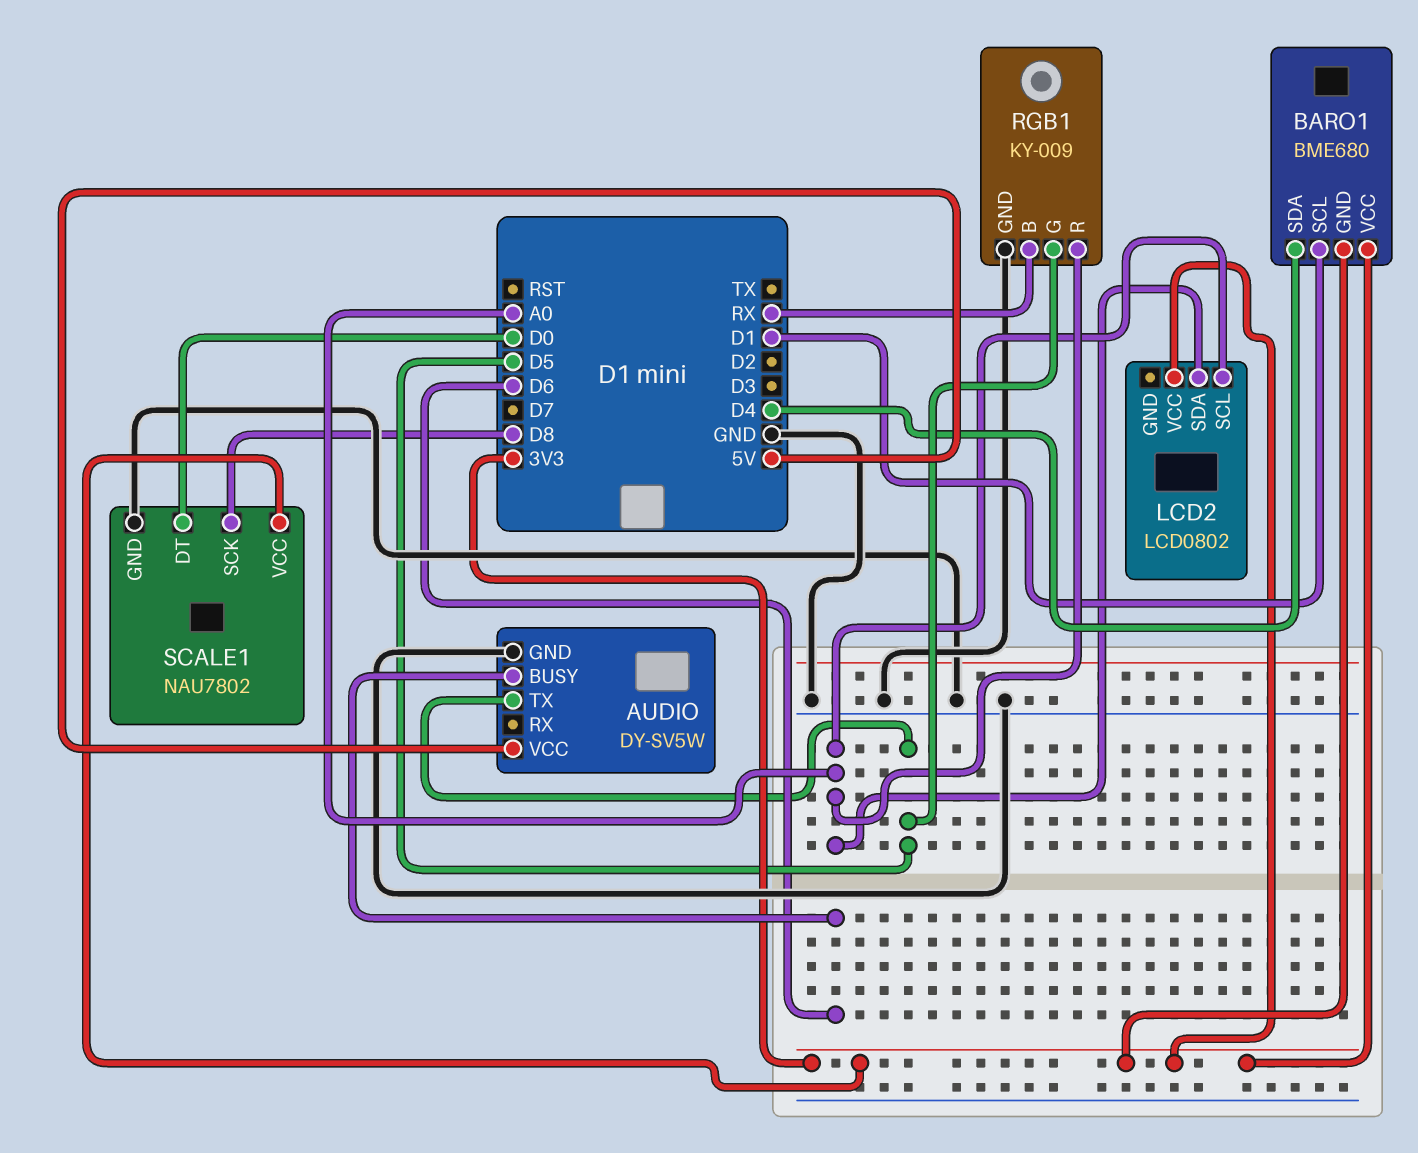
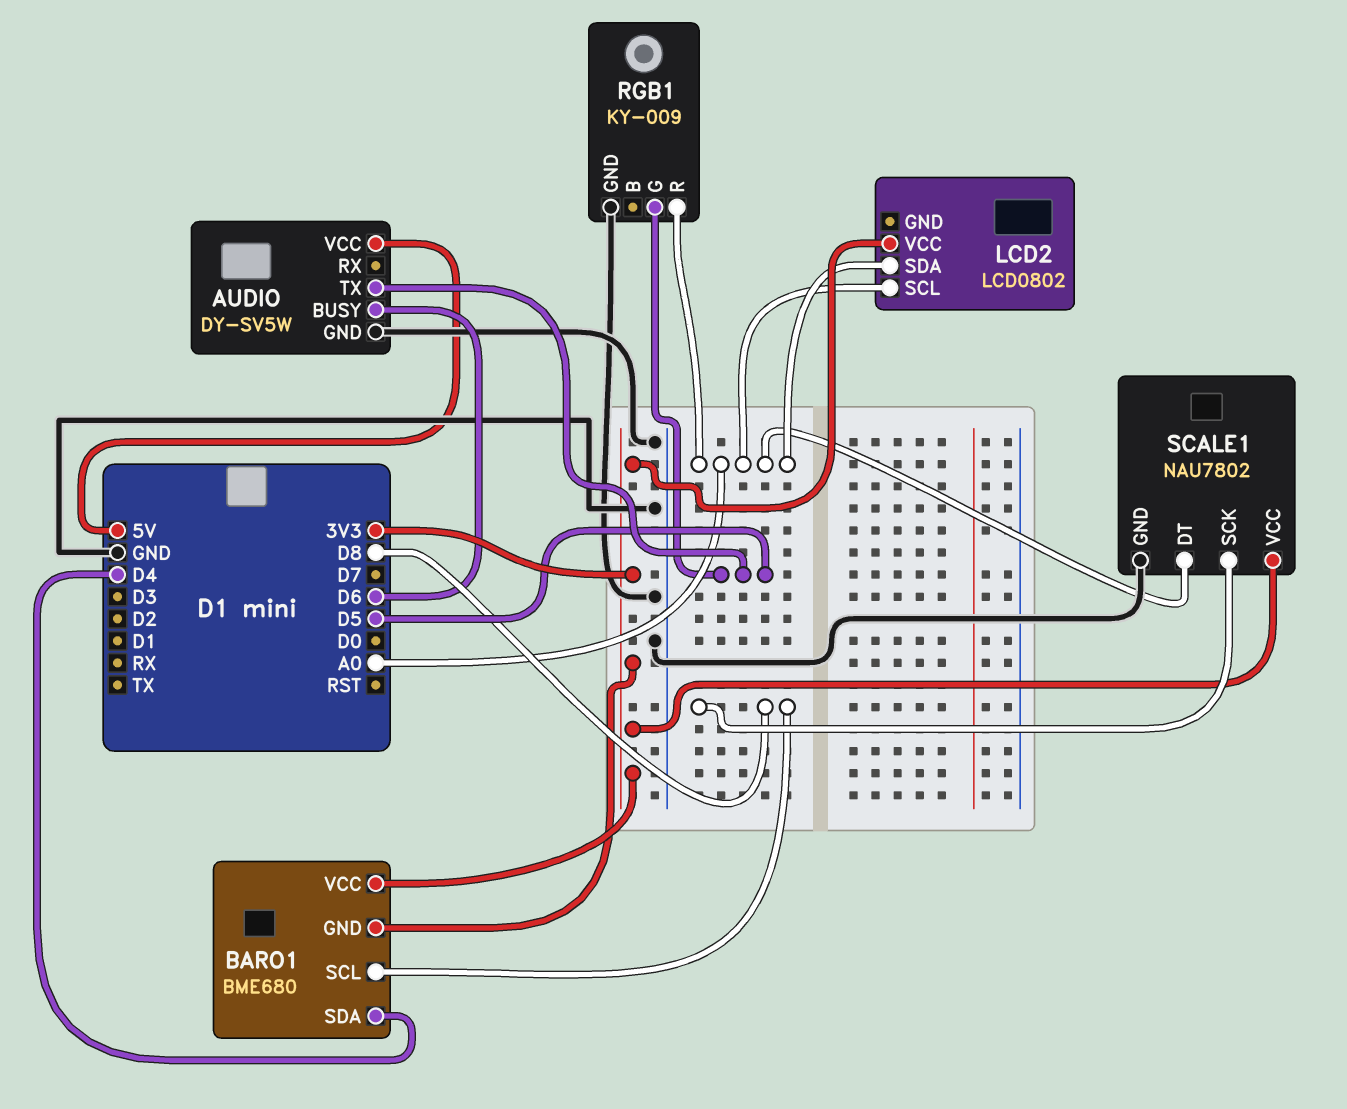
BARO1 pin SCL: D1 -> D8
RGB1 pin B: RX -> none
SCALE1 pin DT: D0 -> A0

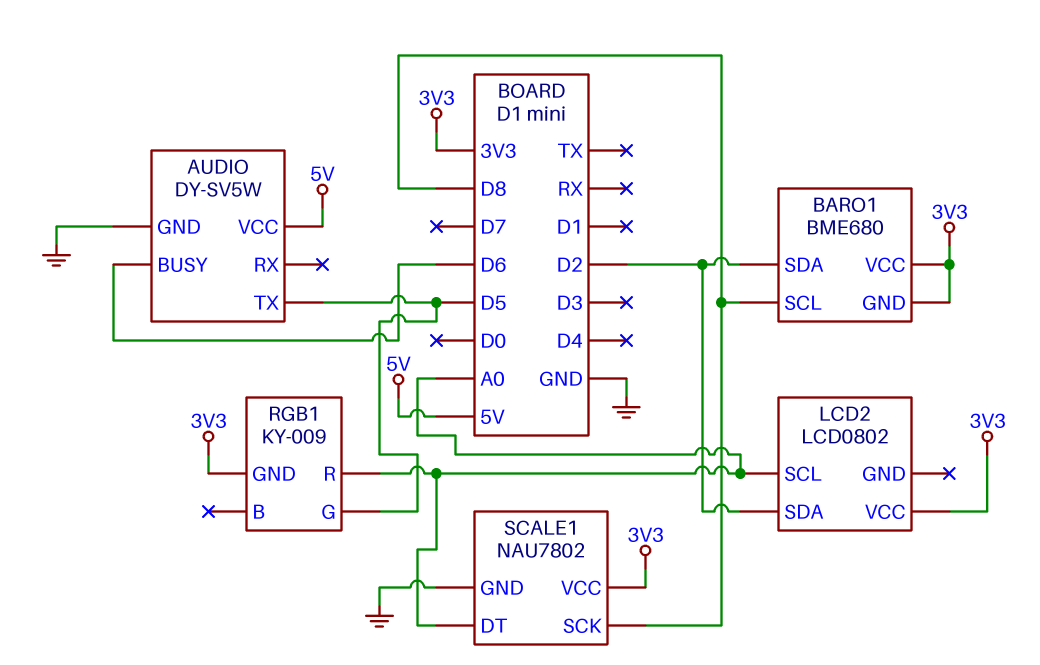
BARO1 pin SDA: D4 -> D2
LCD2 pin SDA: A0 -> D2
RGB1 pin GND: GND -> 3V3

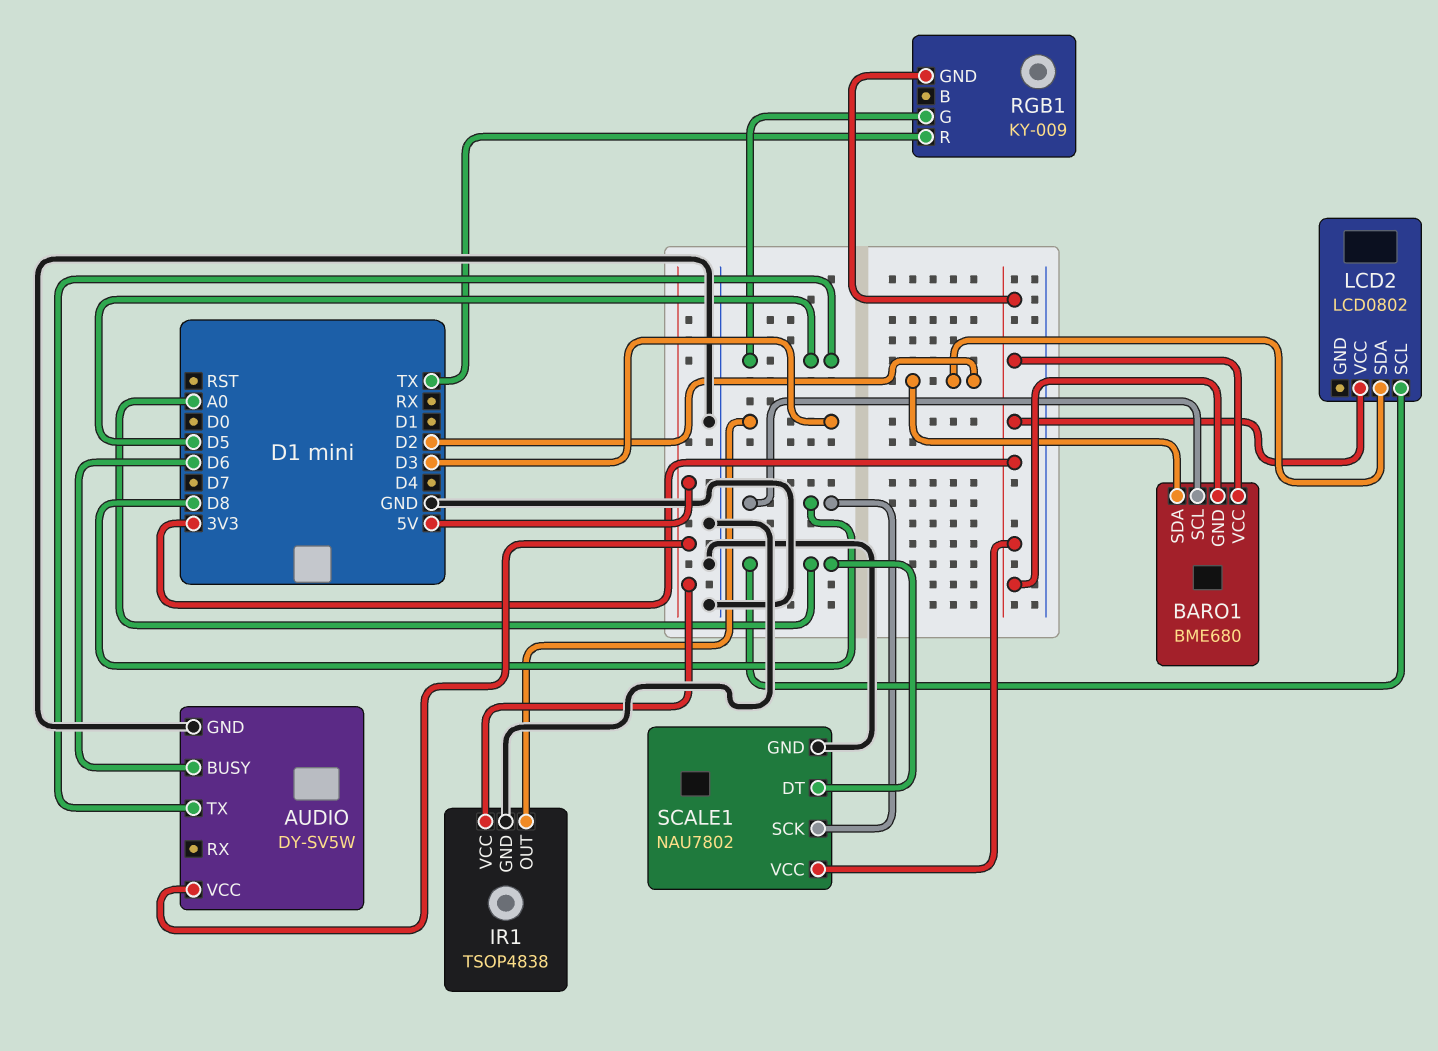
IR1: none -> TSOP4838
IR1 pin GND: none -> GND
IR1 pin OUT: none -> D3
IR1 pin VCC: none -> 5V
RGB1 pin R: A0 -> TX

